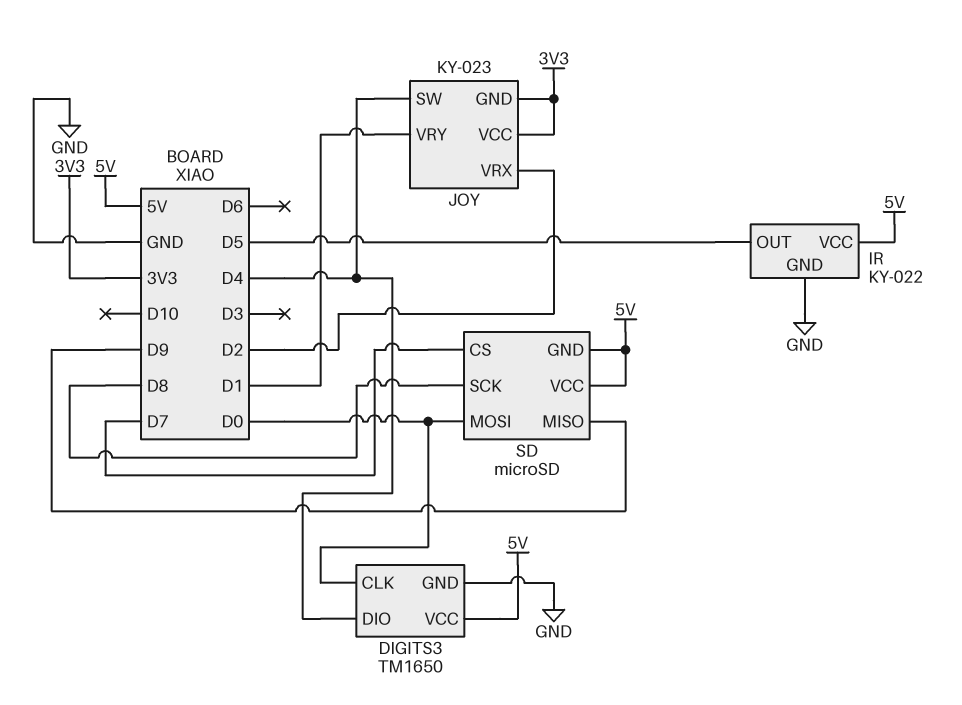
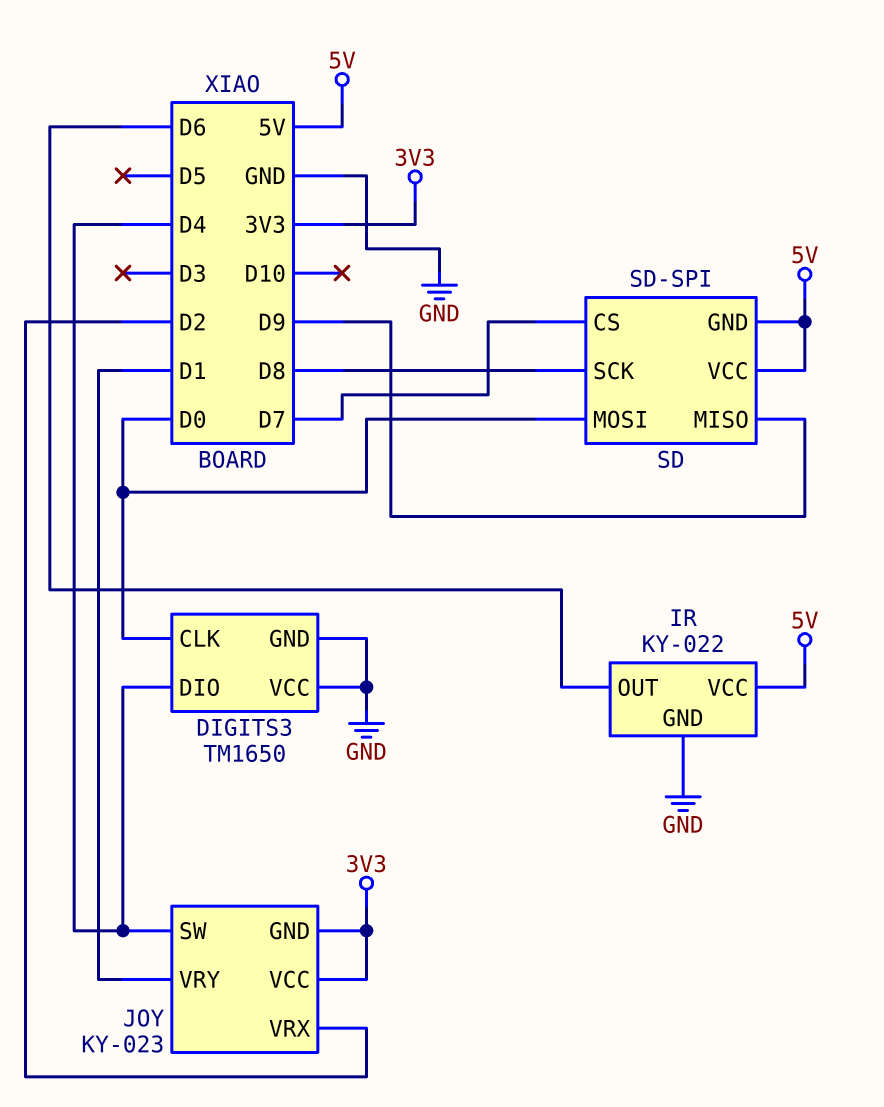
DIGITS3 pin VCC: 5V -> GND
IR pin OUT: D5 -> D6
SD: microSD -> SD-SPI

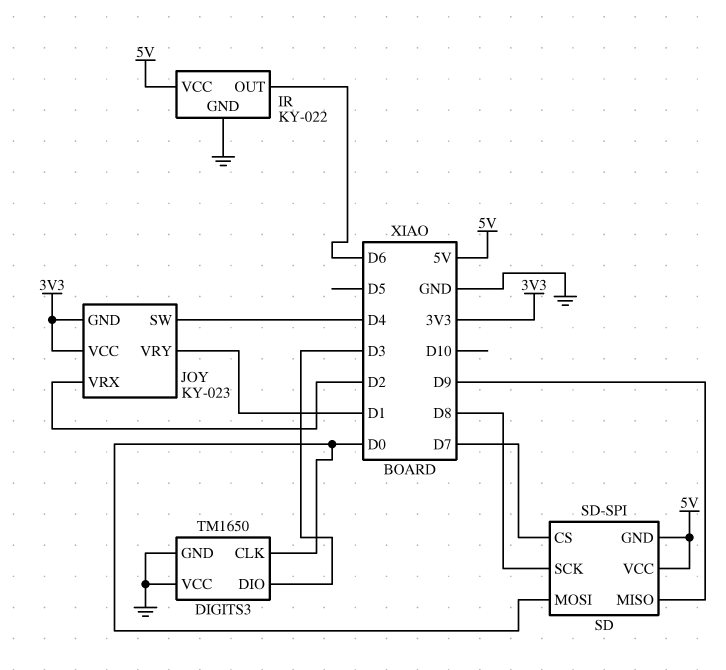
DIGITS3 pin DIO: D4 -> D3

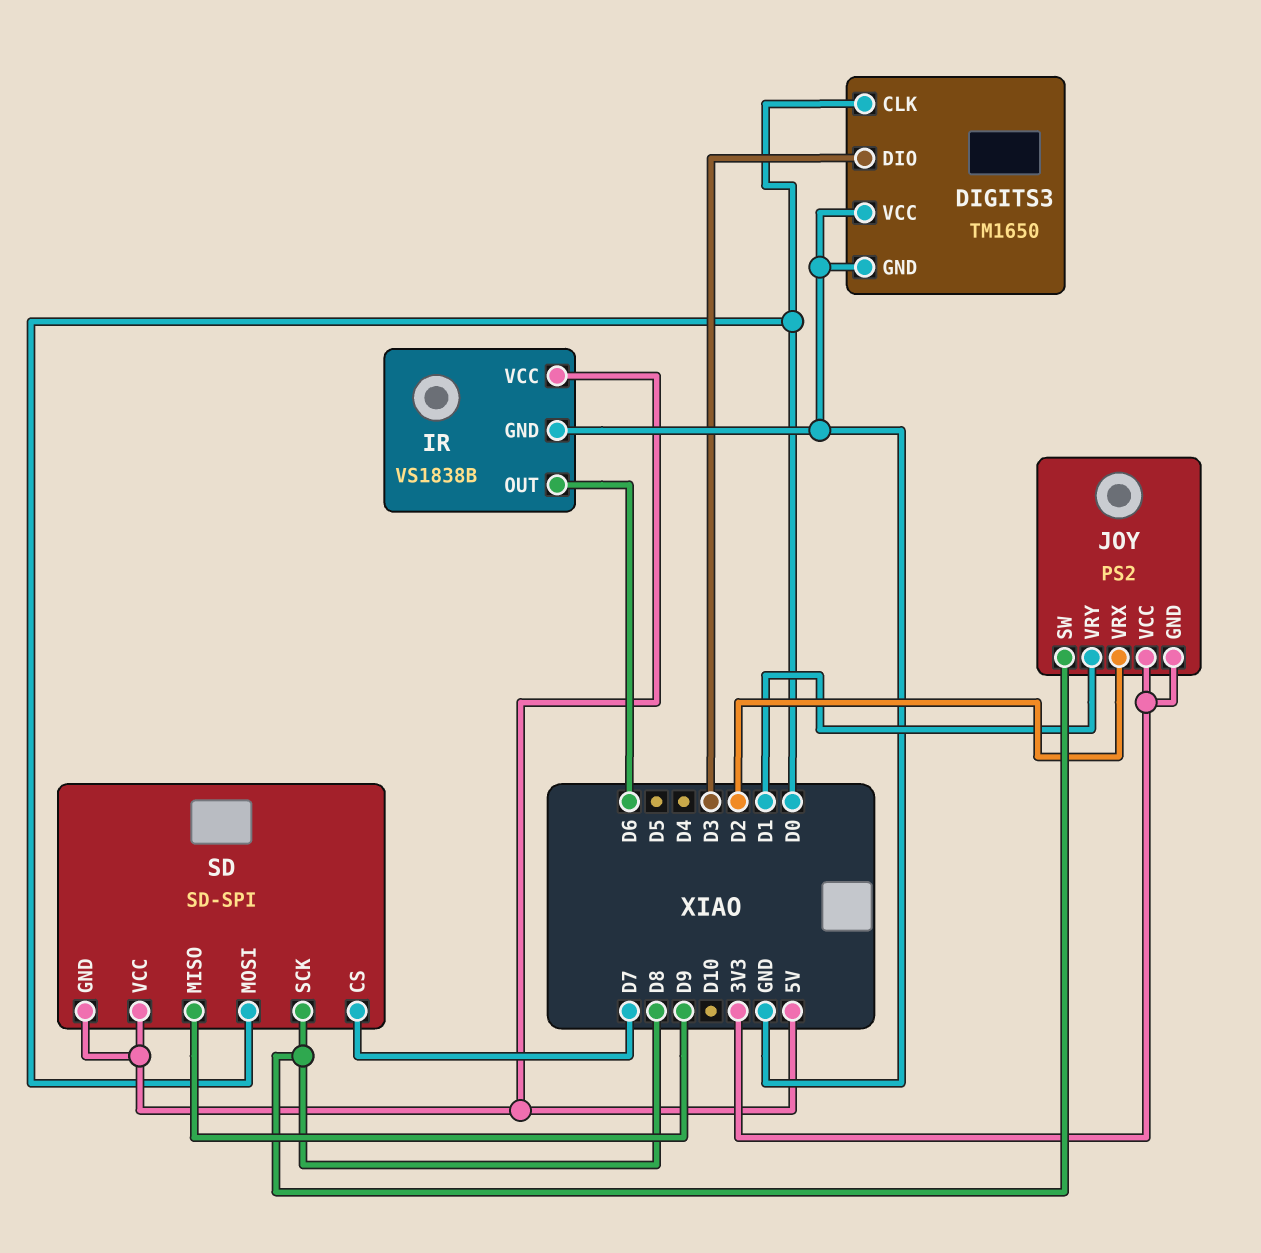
IR: KY-022 -> VS1838B
JOY: KY-023 -> PS2
JOY pin SW: D4 -> D8

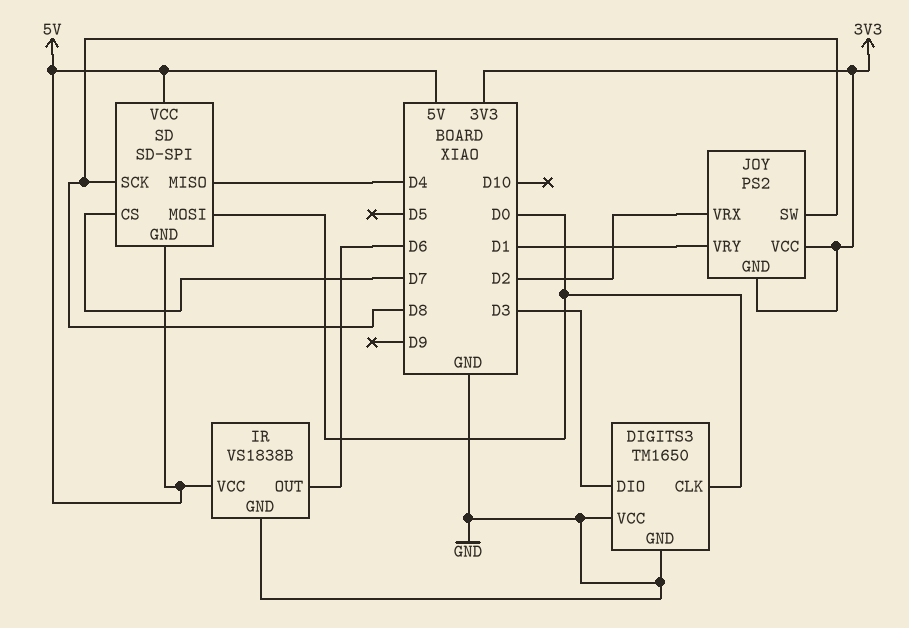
SD pin MISO: D9 -> D4

